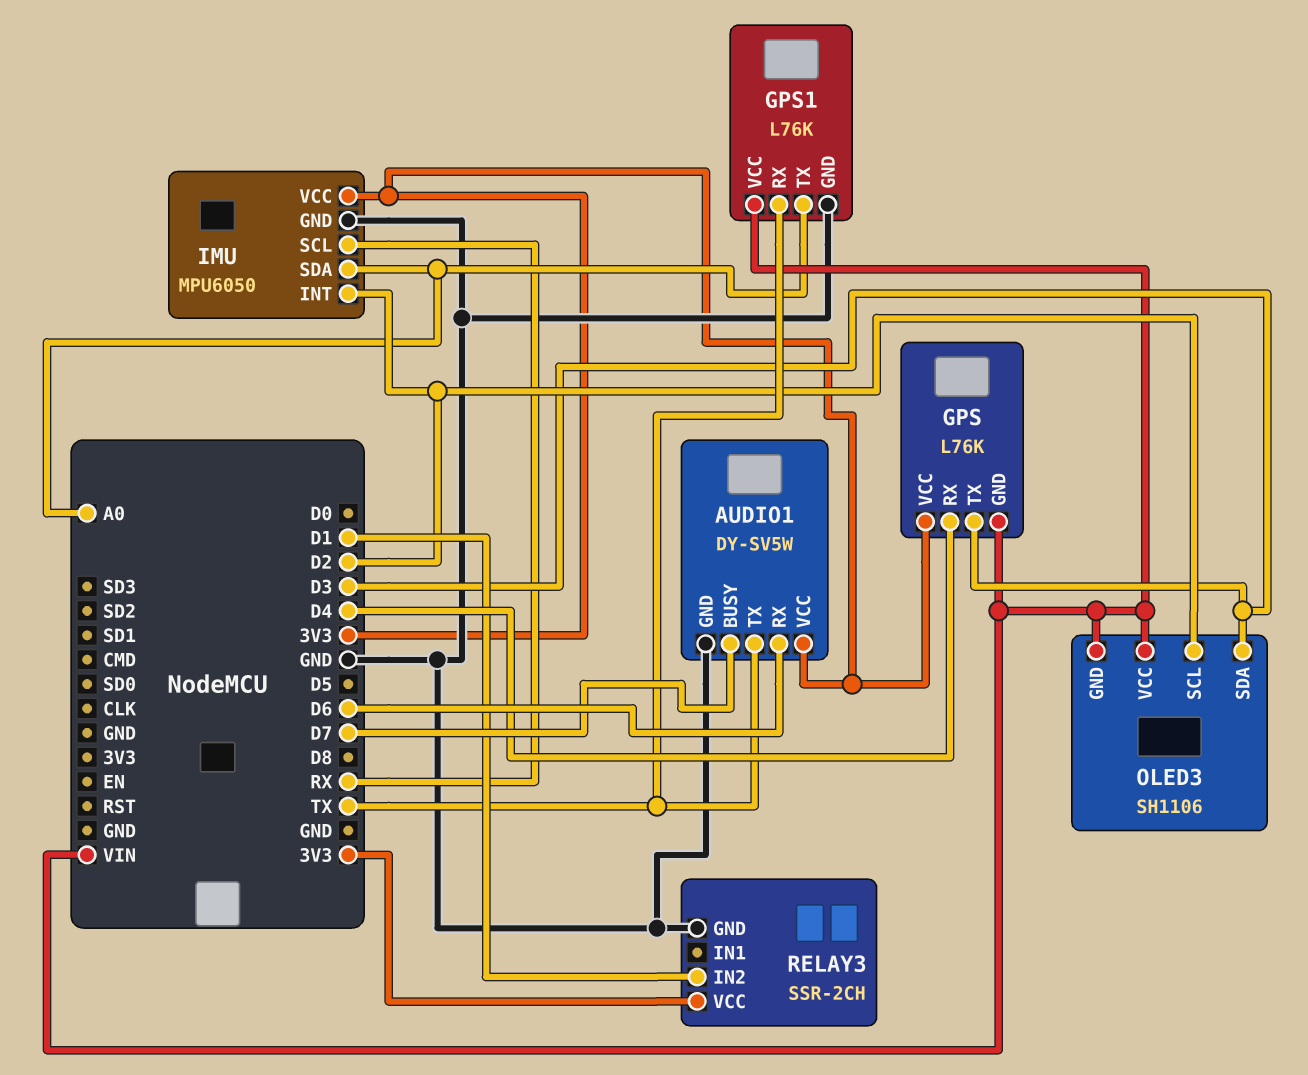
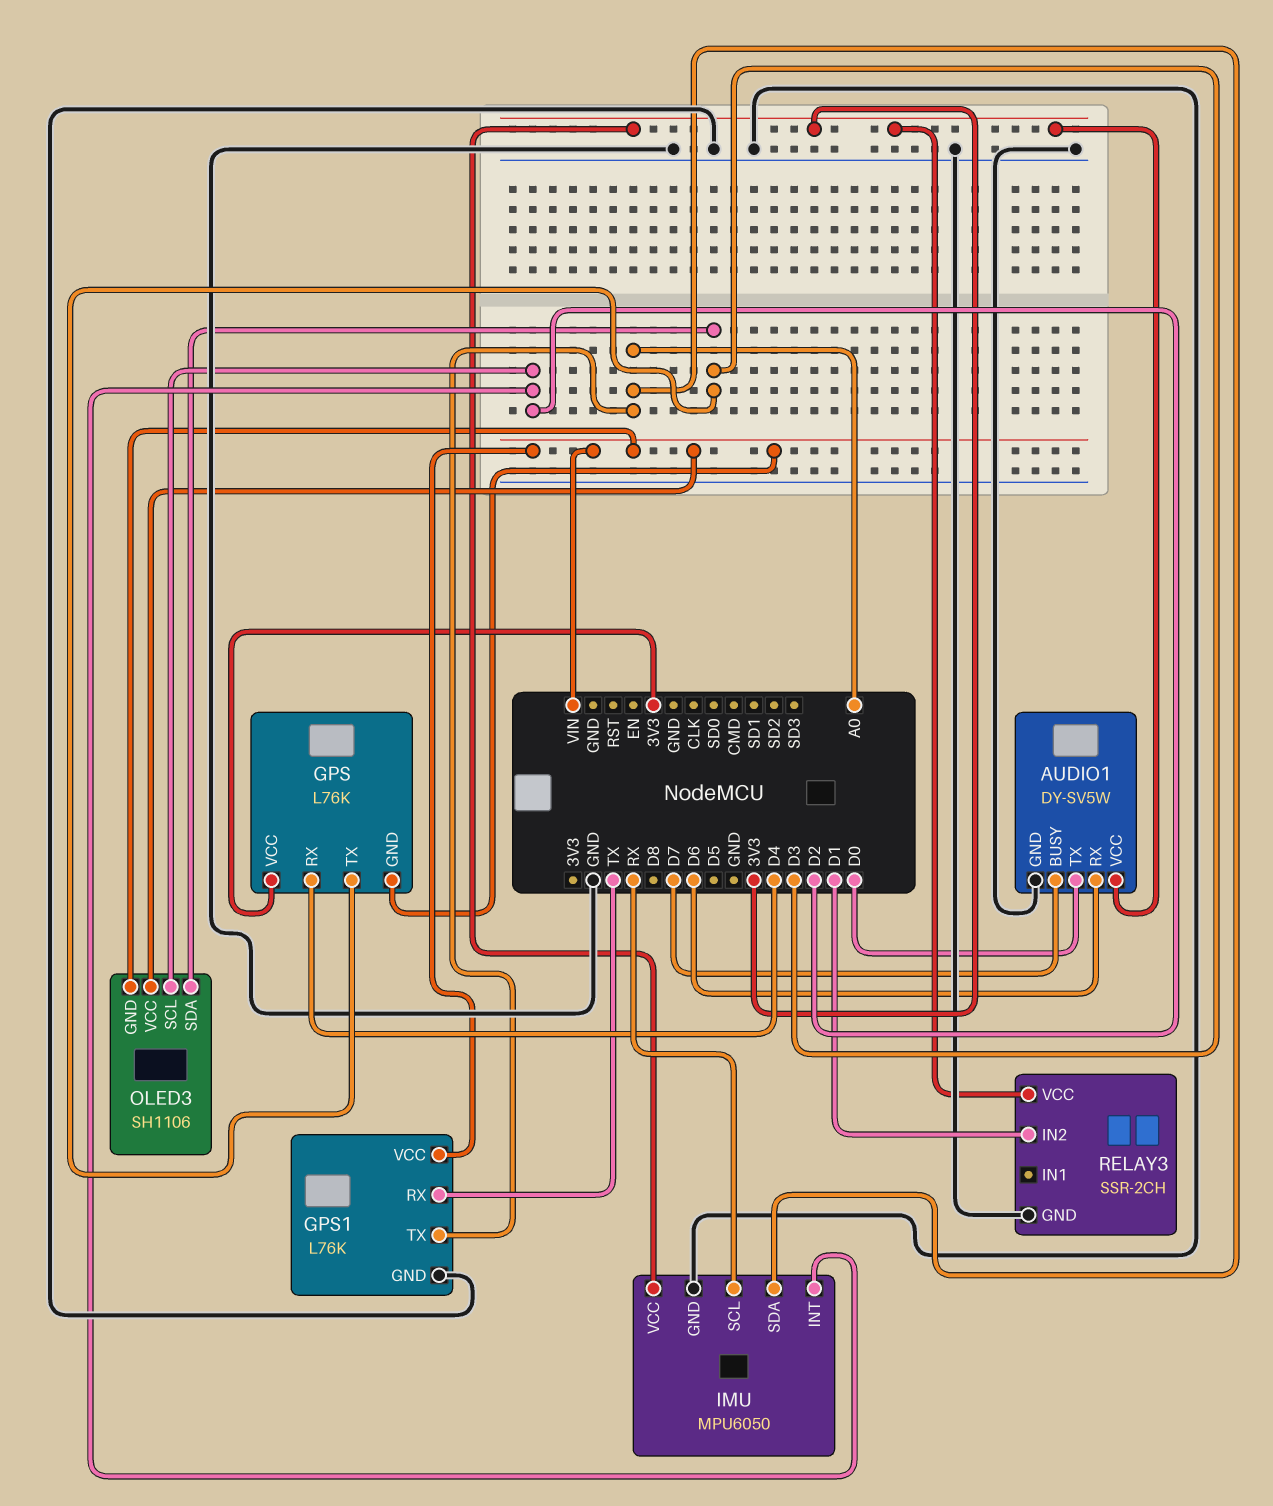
AUDIO1 pin TX: TX -> D0

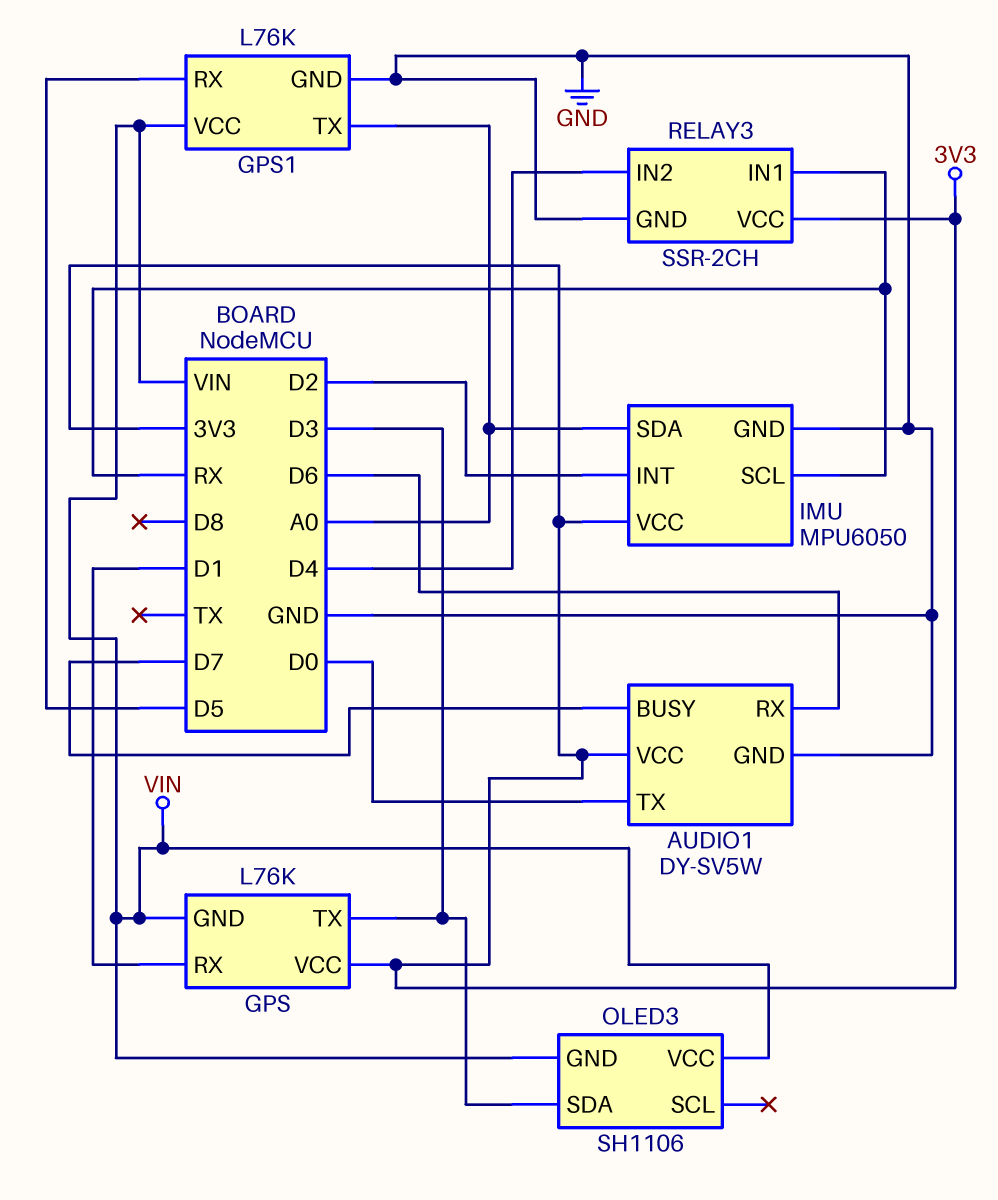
GPS pin RX: D4 -> D1
GPS1 pin RX: TX -> D5
OLED3 pin SCL: D2 -> none
RELAY3 pin IN1: none -> RX
RELAY3 pin IN2: D1 -> D4

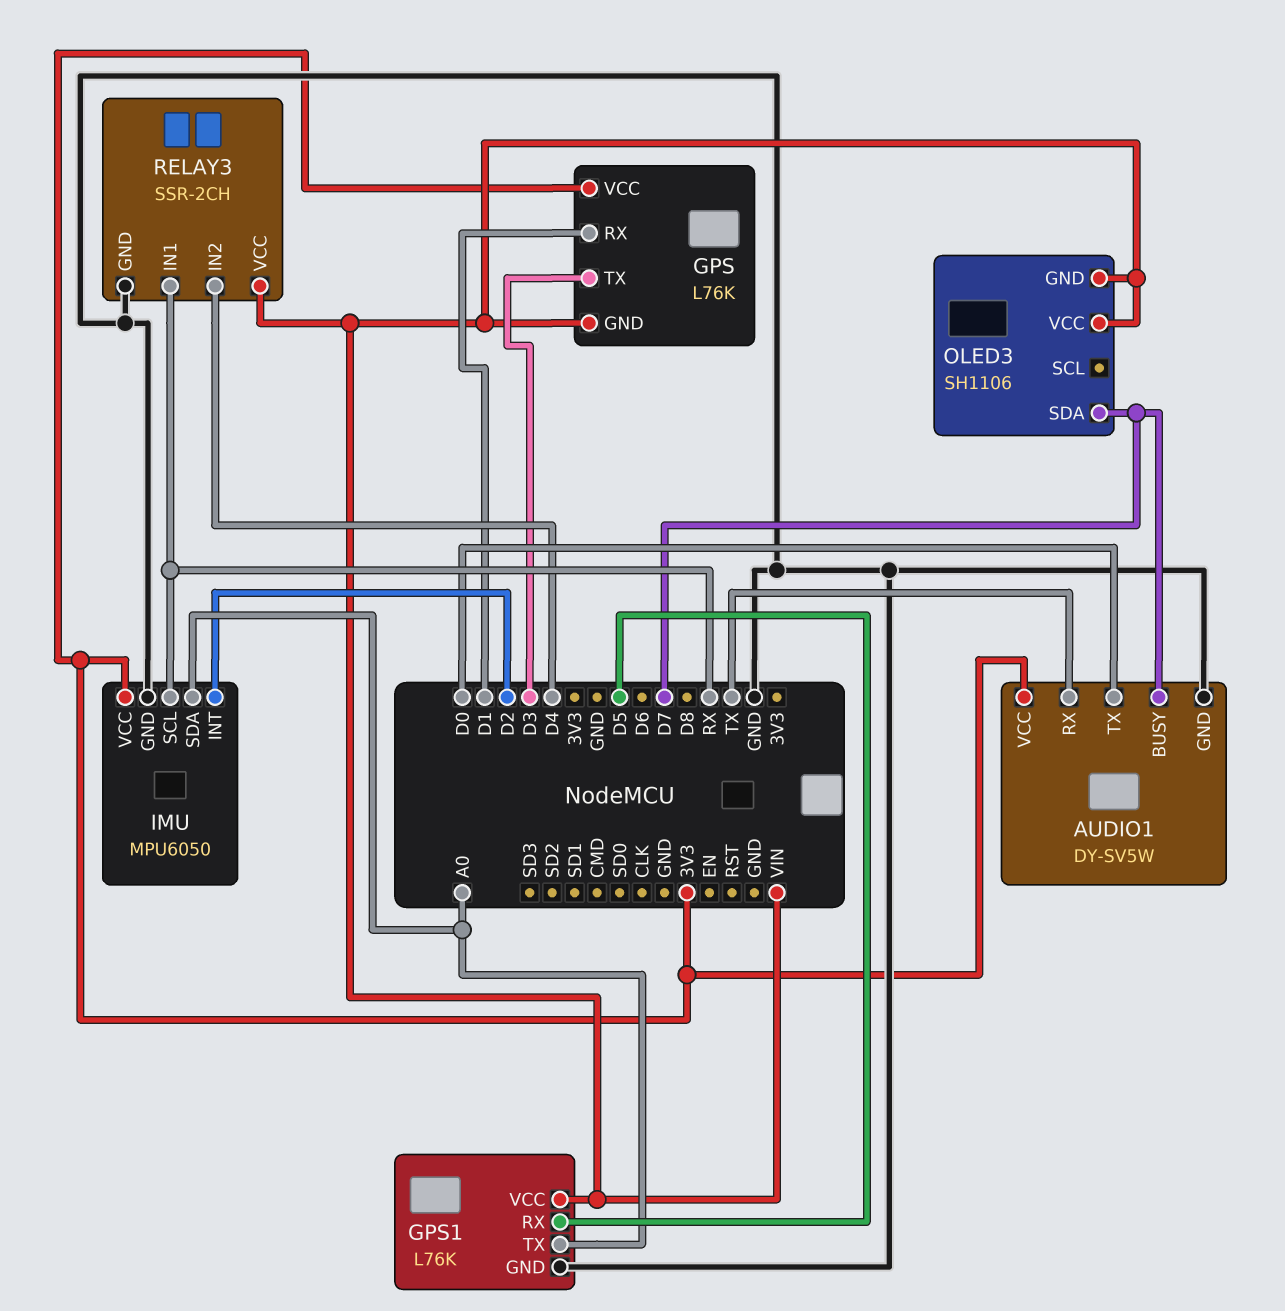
AUDIO1 pin RX: D6 -> TX
OLED3 pin SDA: D3 -> D7
RELAY3 pin VCC: 3V3 -> VIN

